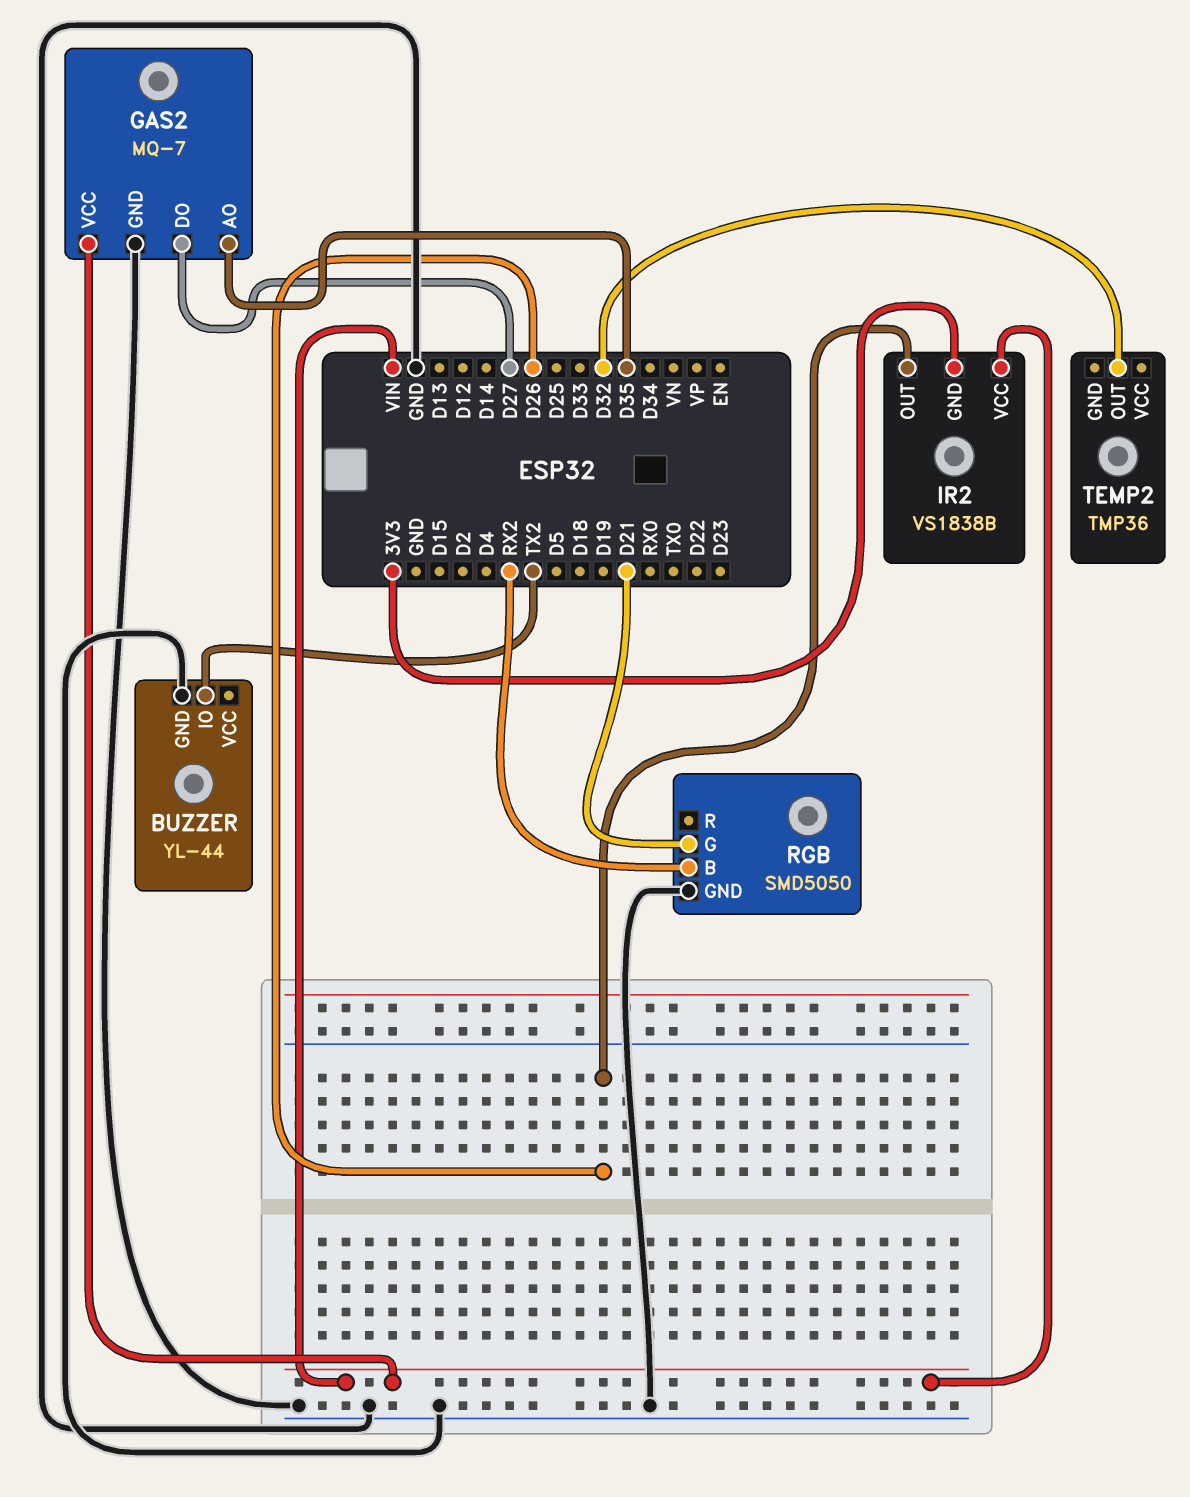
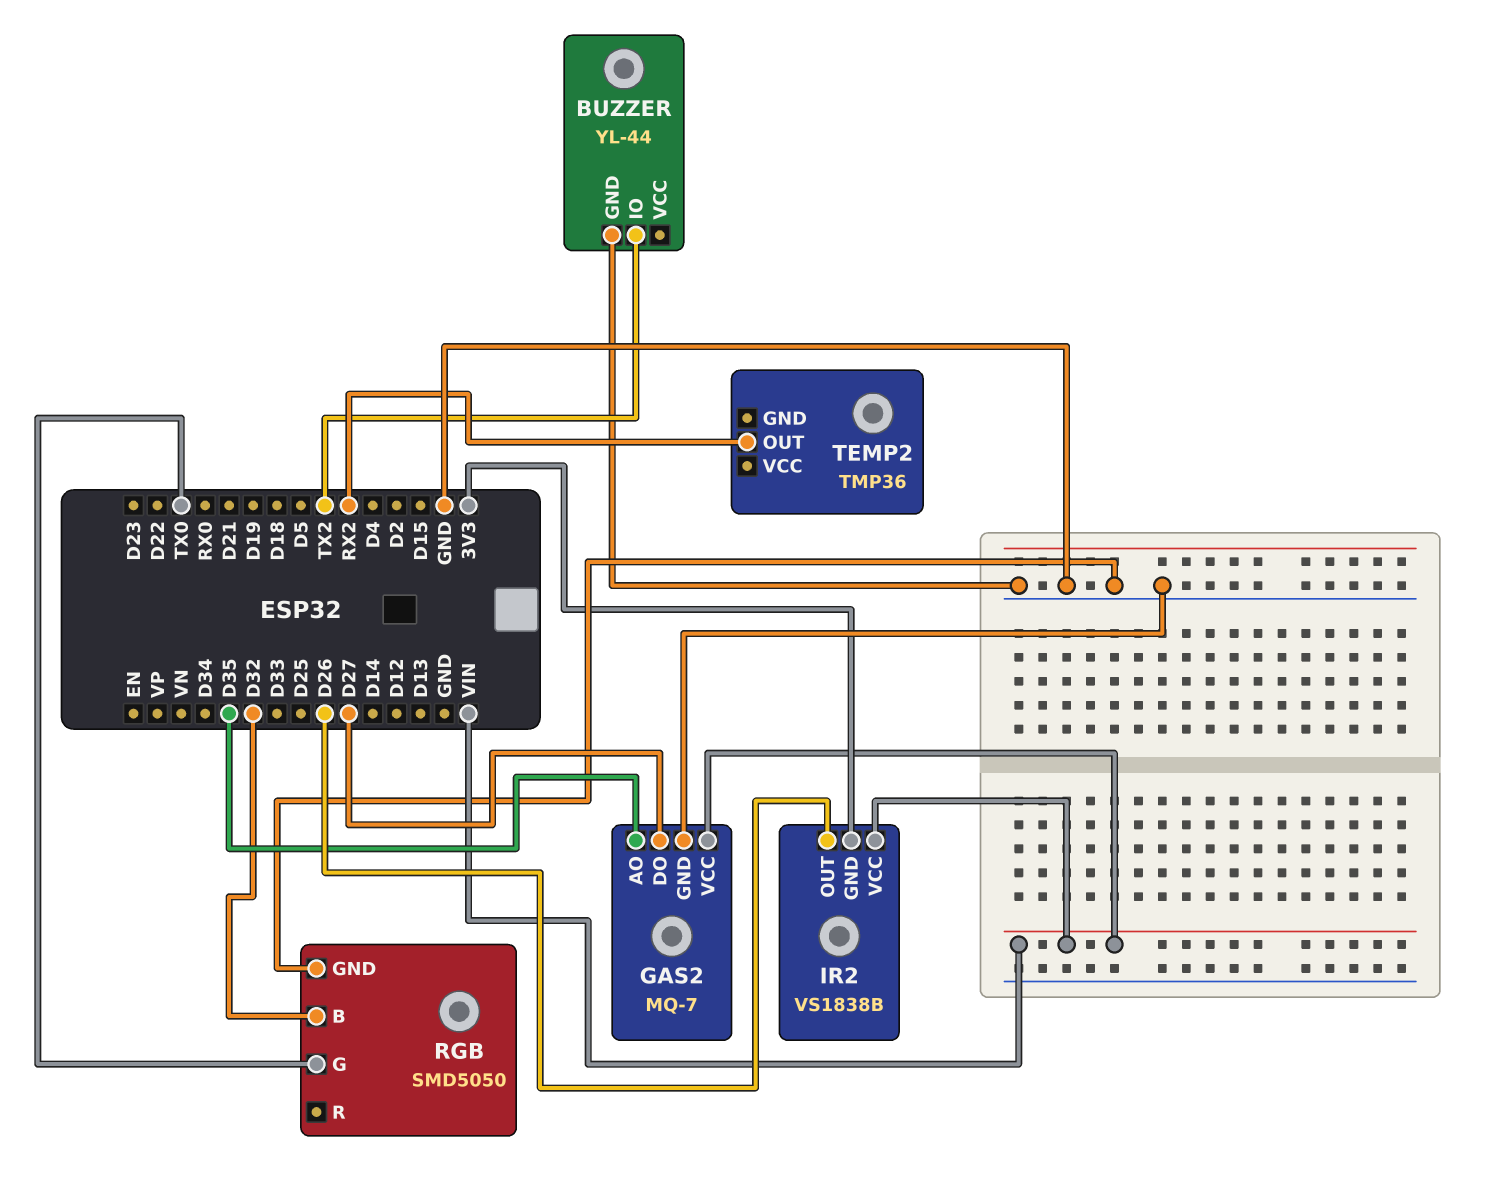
RGB pin B: RX2 -> D32
RGB pin G: D21 -> TX0
TEMP2 pin OUT: D32 -> RX2

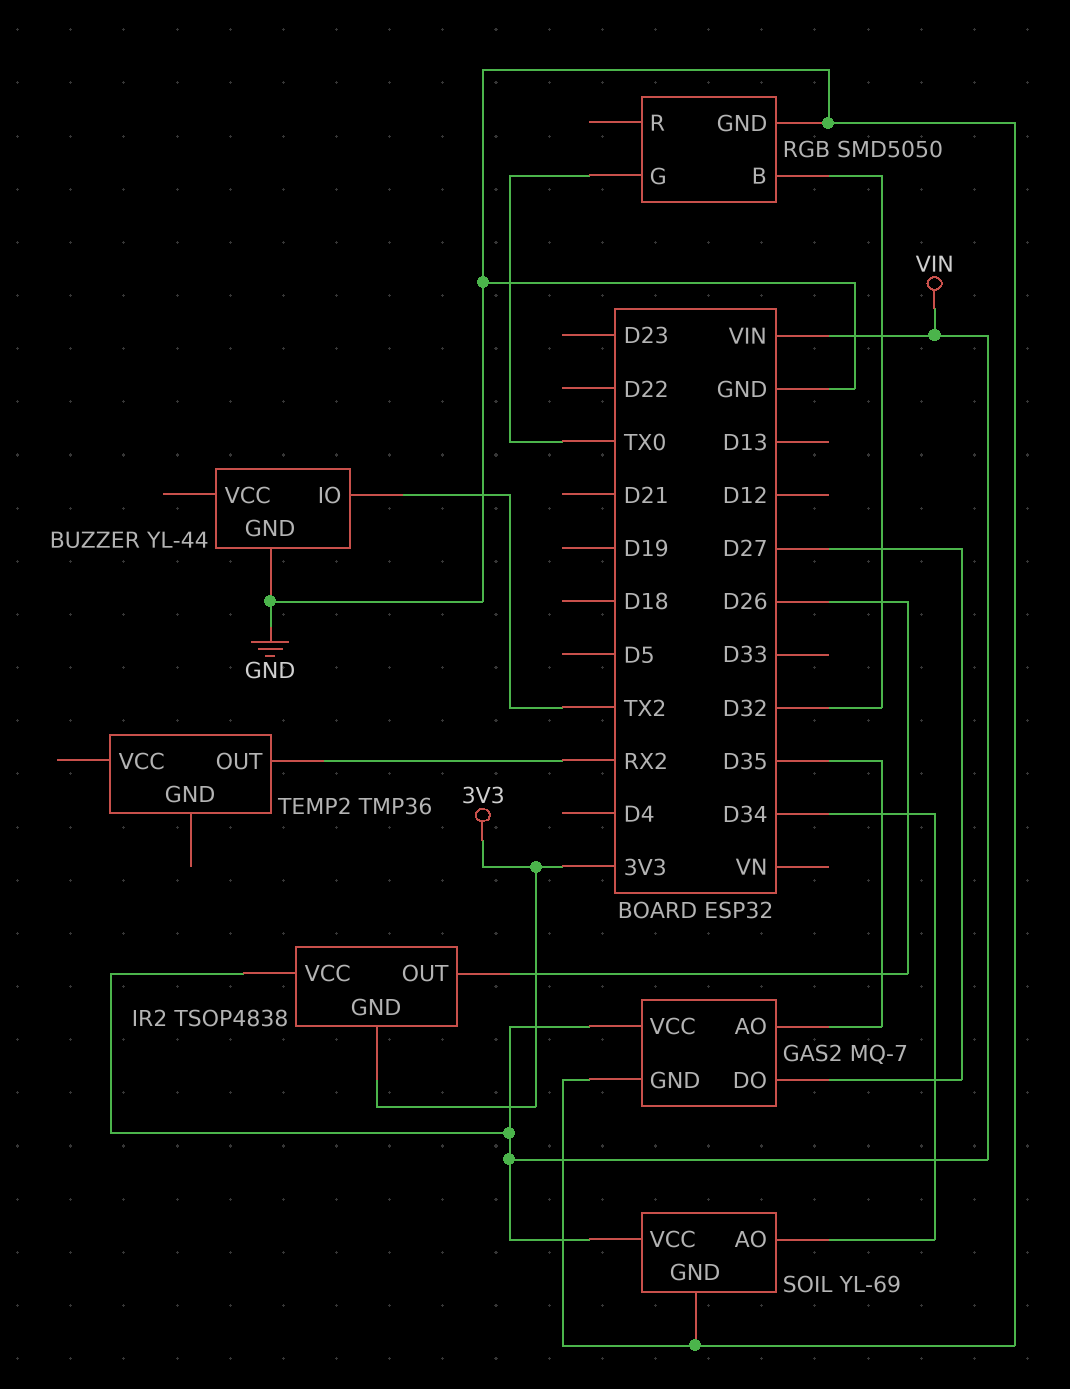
IR2: VS1838B -> TSOP4838
SOIL: none -> YL-69
SOIL pin AO: none -> D34
SOIL pin GND: none -> GND
SOIL pin VCC: none -> VIN

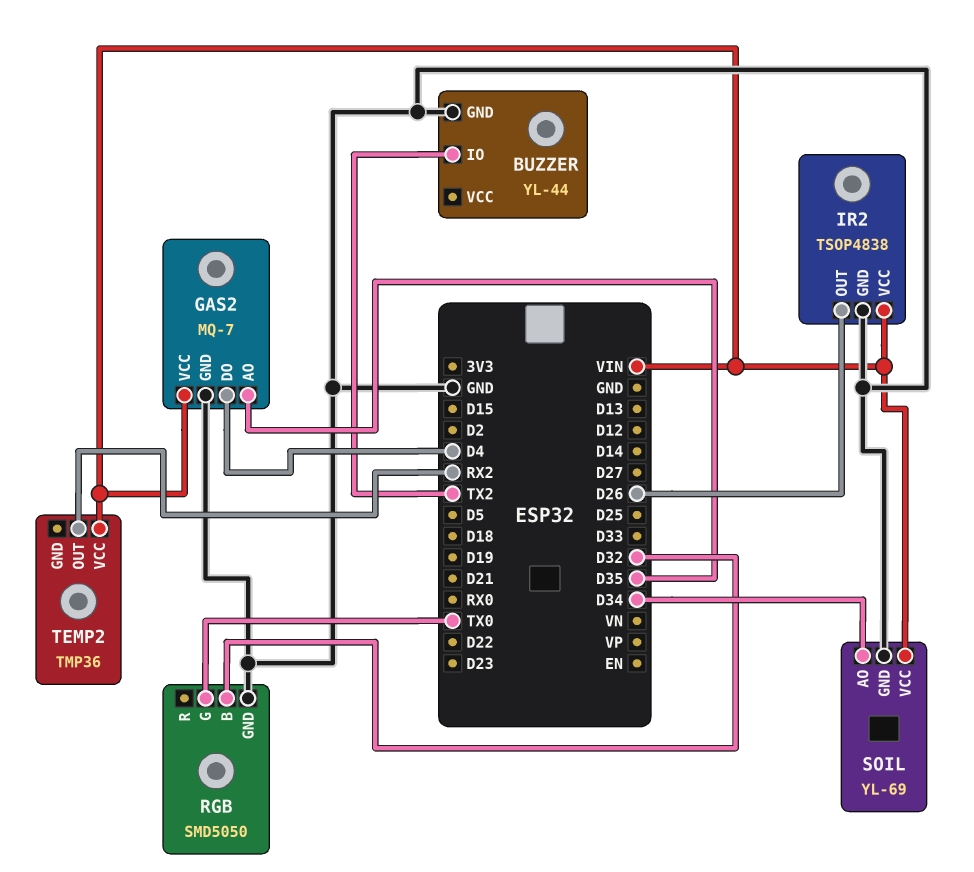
GAS2 pin DO: D27 -> D4
IR2 pin GND: 3V3 -> GND
TEMP2 pin VCC: none -> VIN

